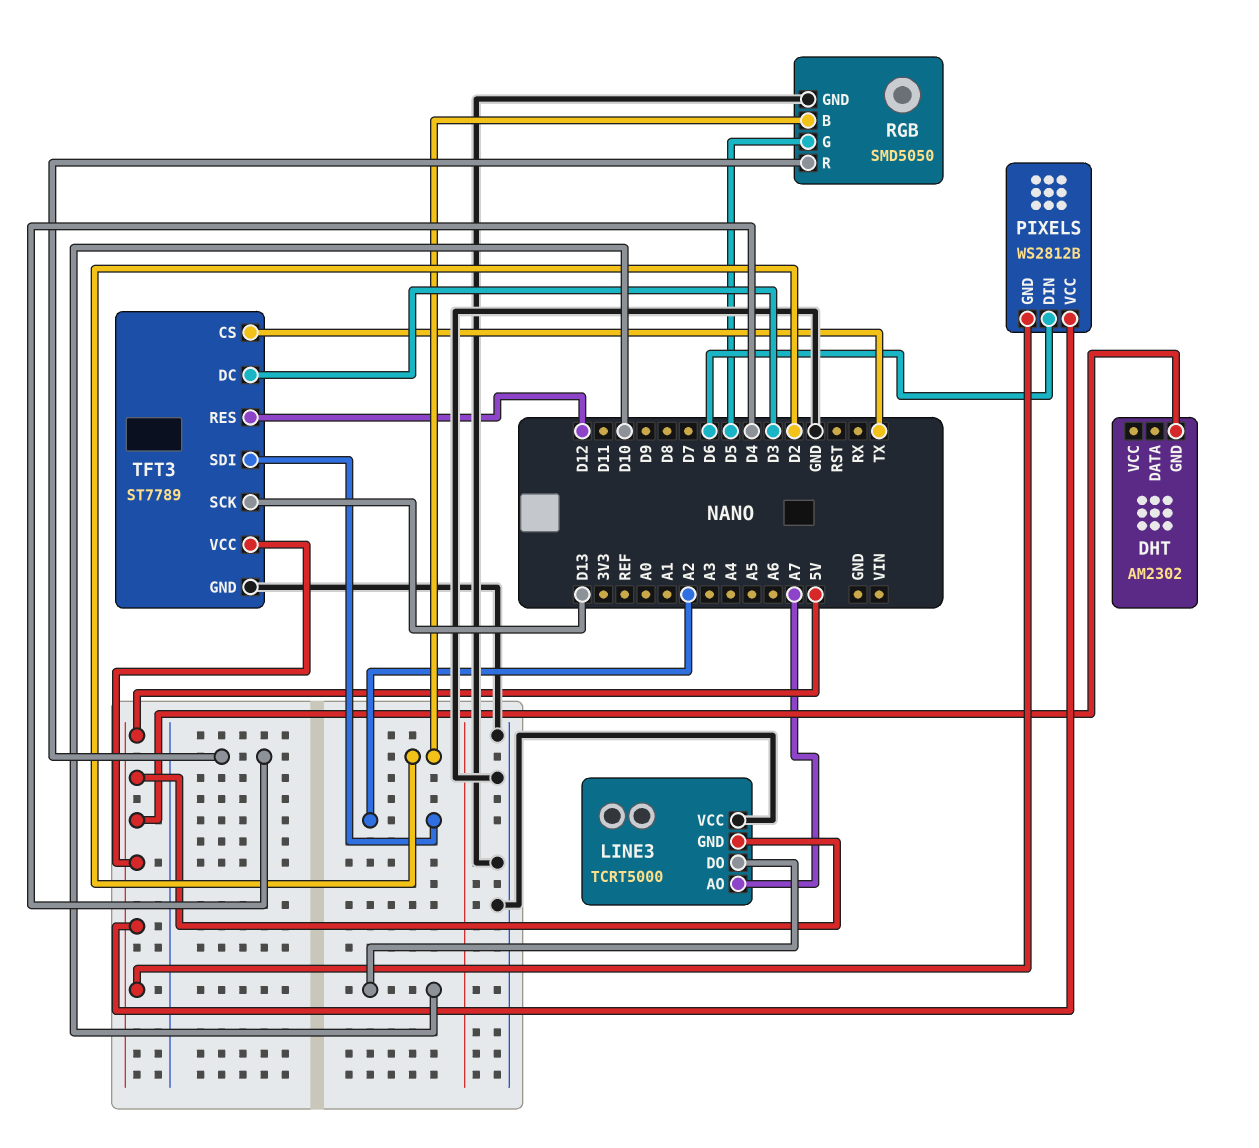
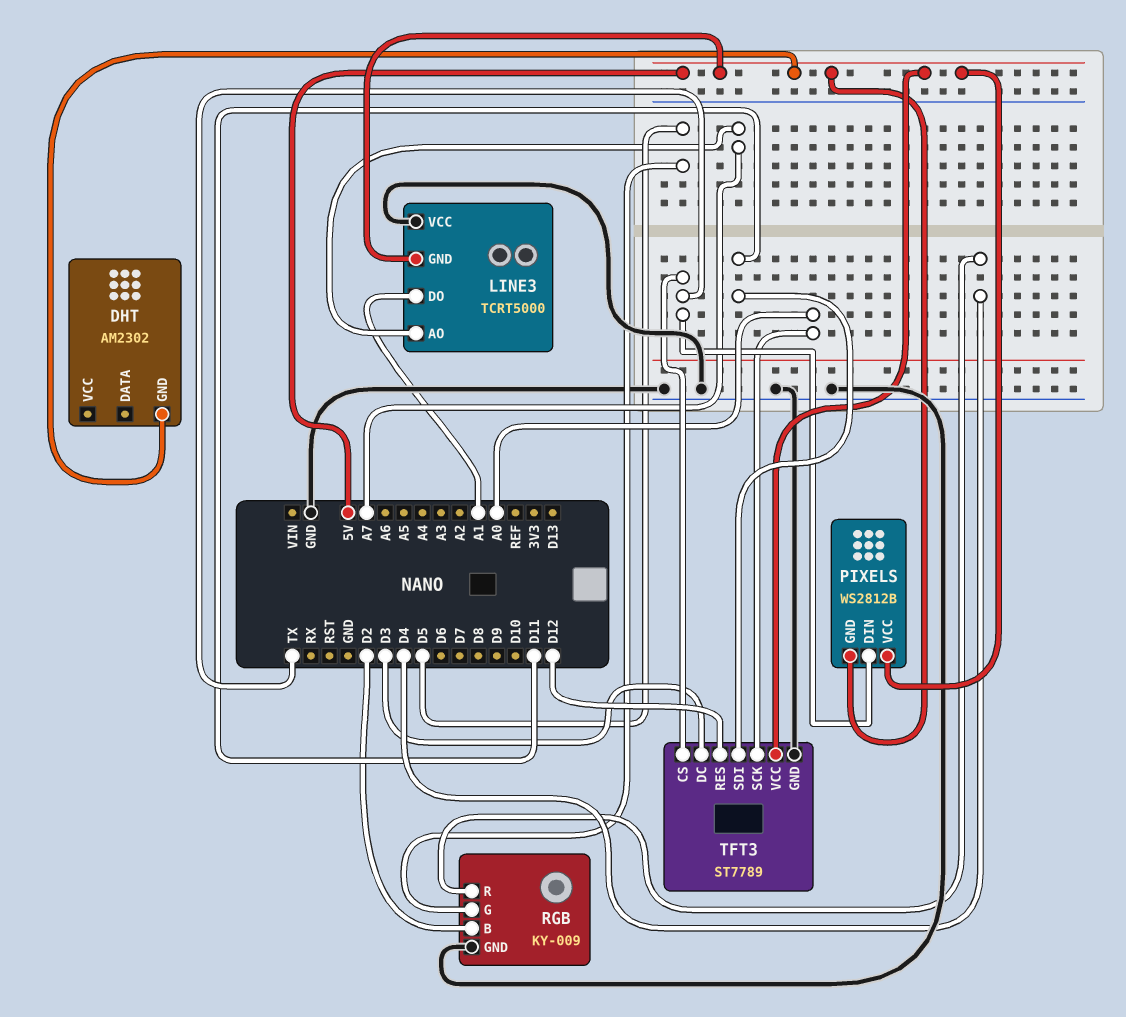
LINE3 pin DO: D10 -> A1
PIXELS pin DIN: D6 -> TX
RGB: SMD5050 -> KY-009
TFT3 pin SCK: D13 -> A0
TFT3 pin SDI: A2 -> D11

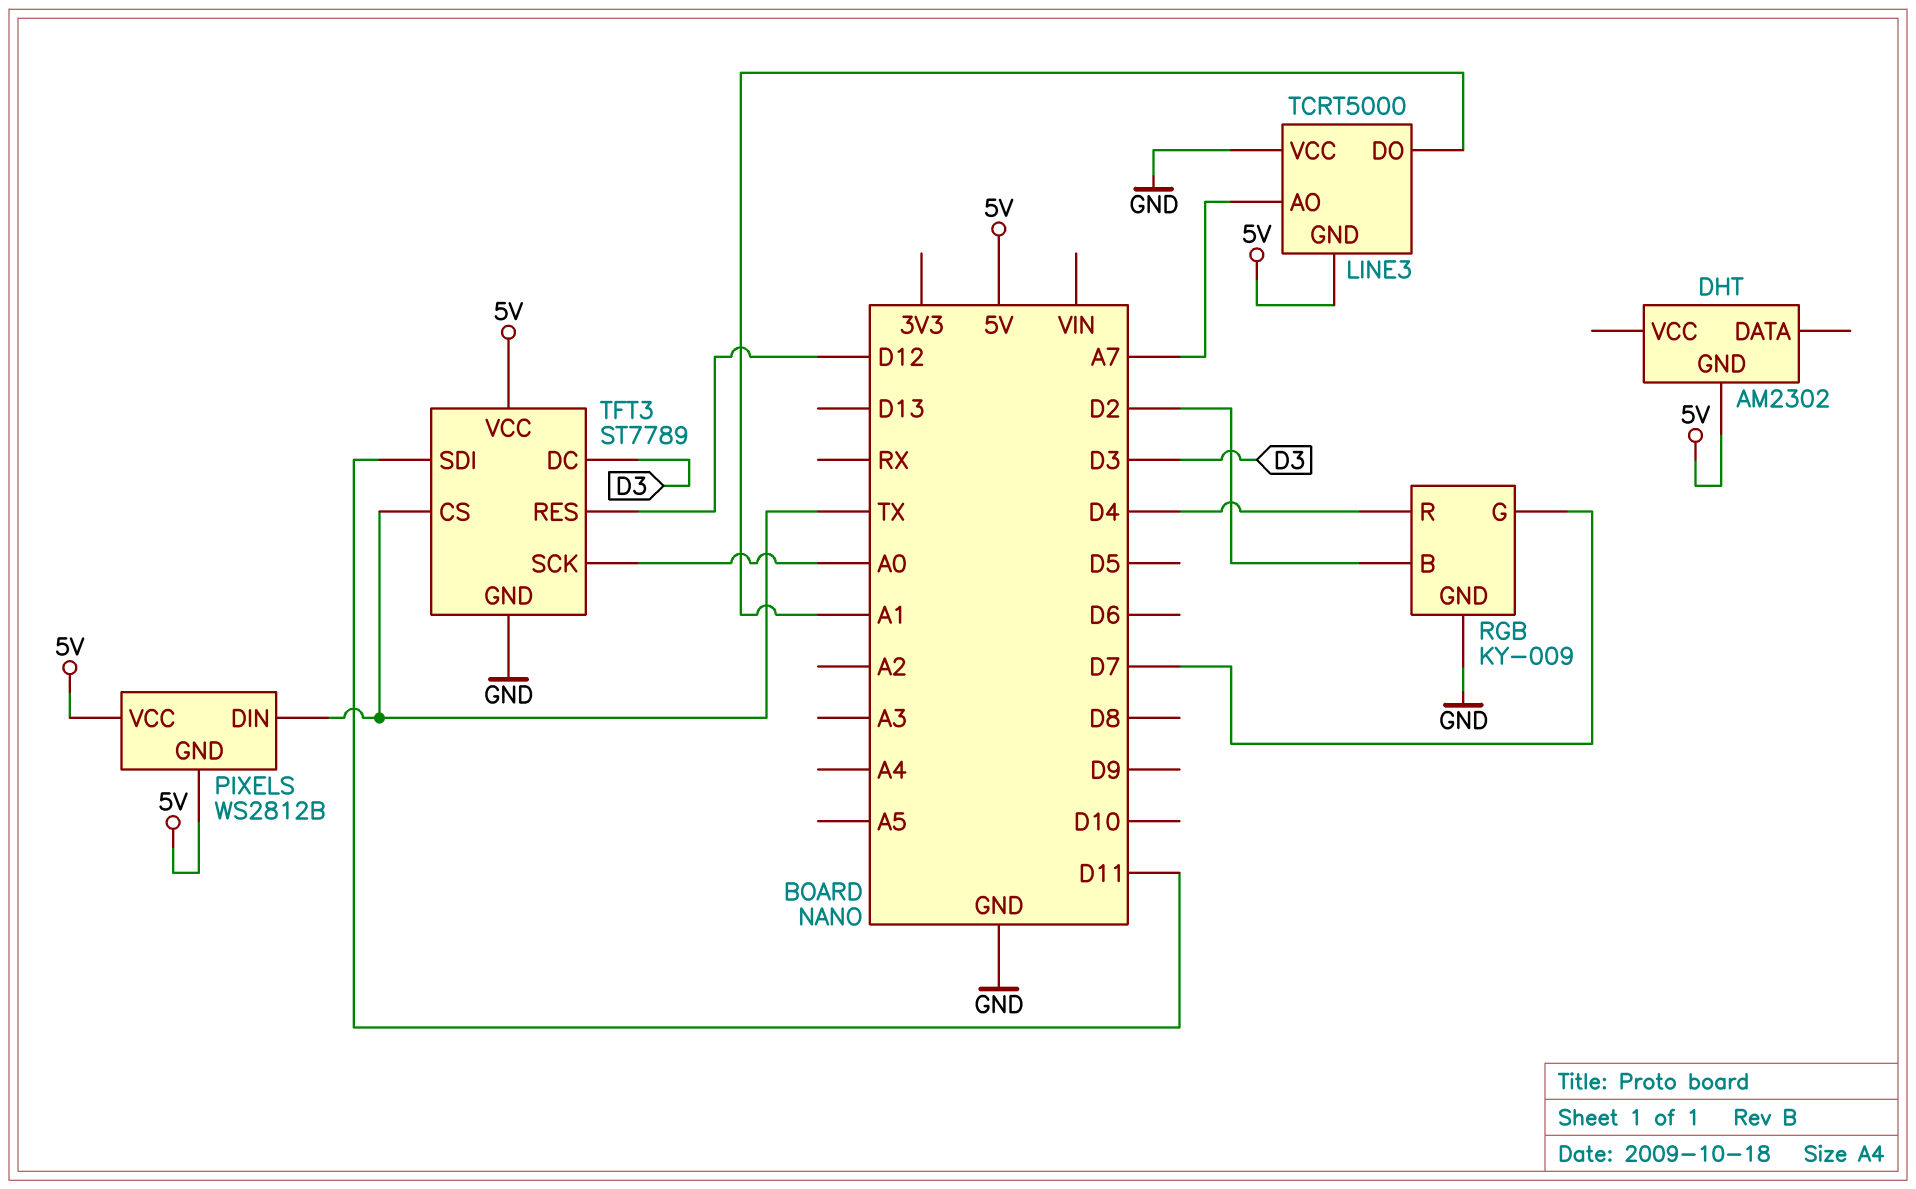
RGB pin G: D5 -> D7

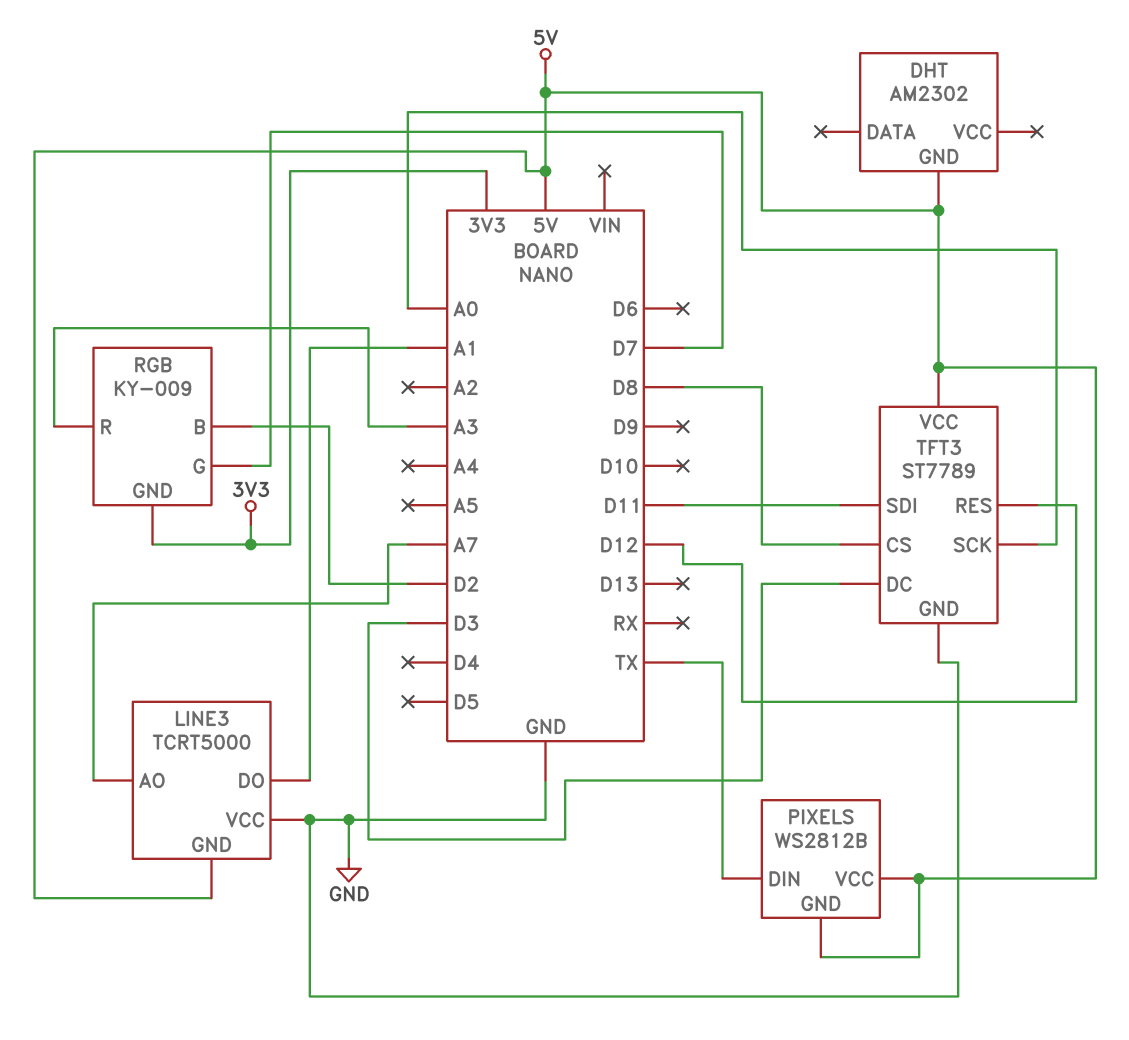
RGB pin GND: GND -> 3V3
RGB pin R: D4 -> A3
TFT3 pin CS: TX -> D8

